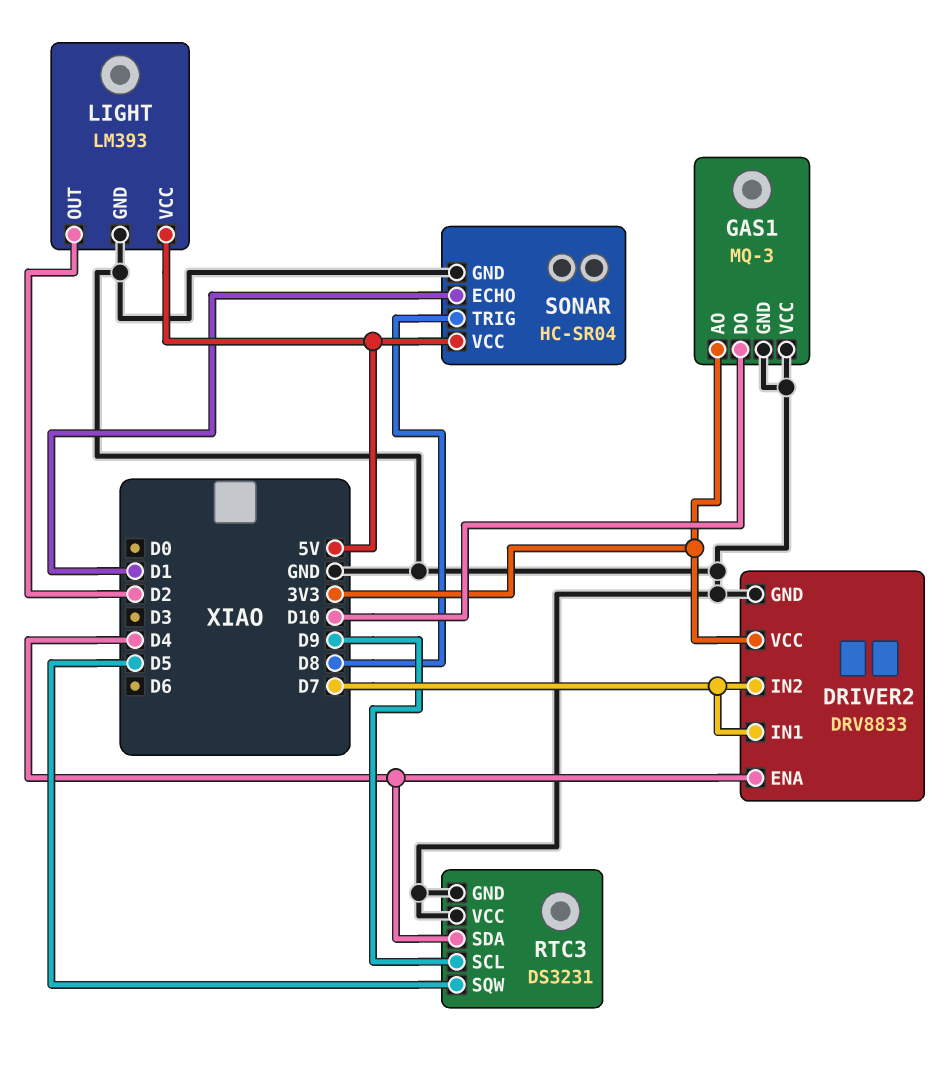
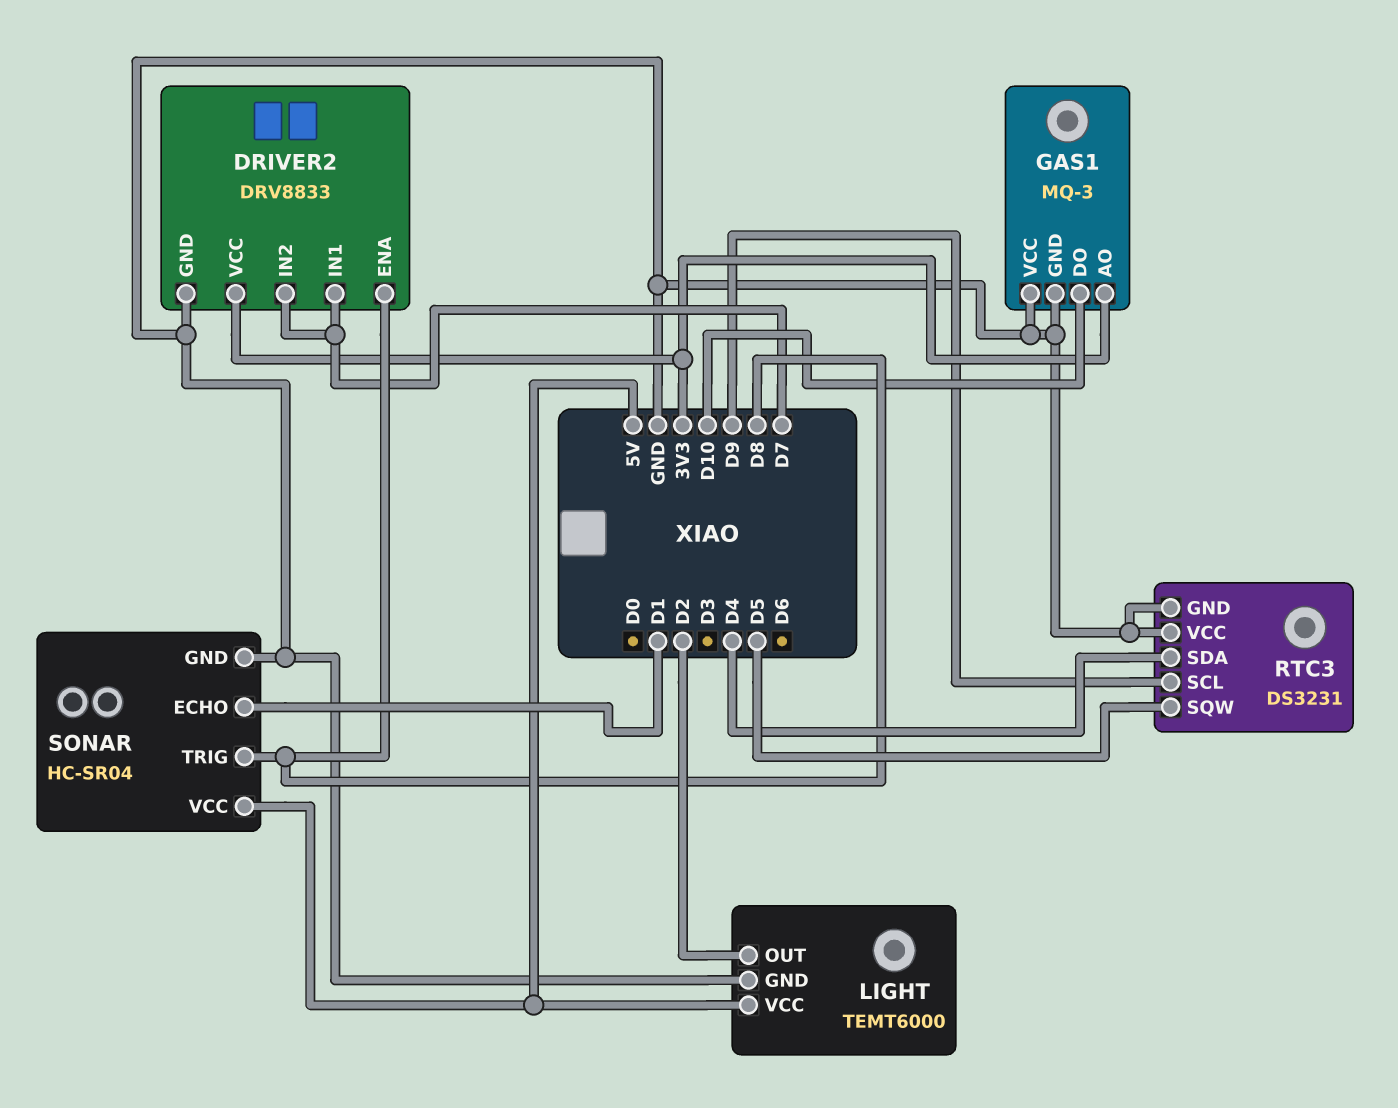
DRIVER2 pin ENA: D4 -> D8
LIGHT: LM393 -> TEMT6000

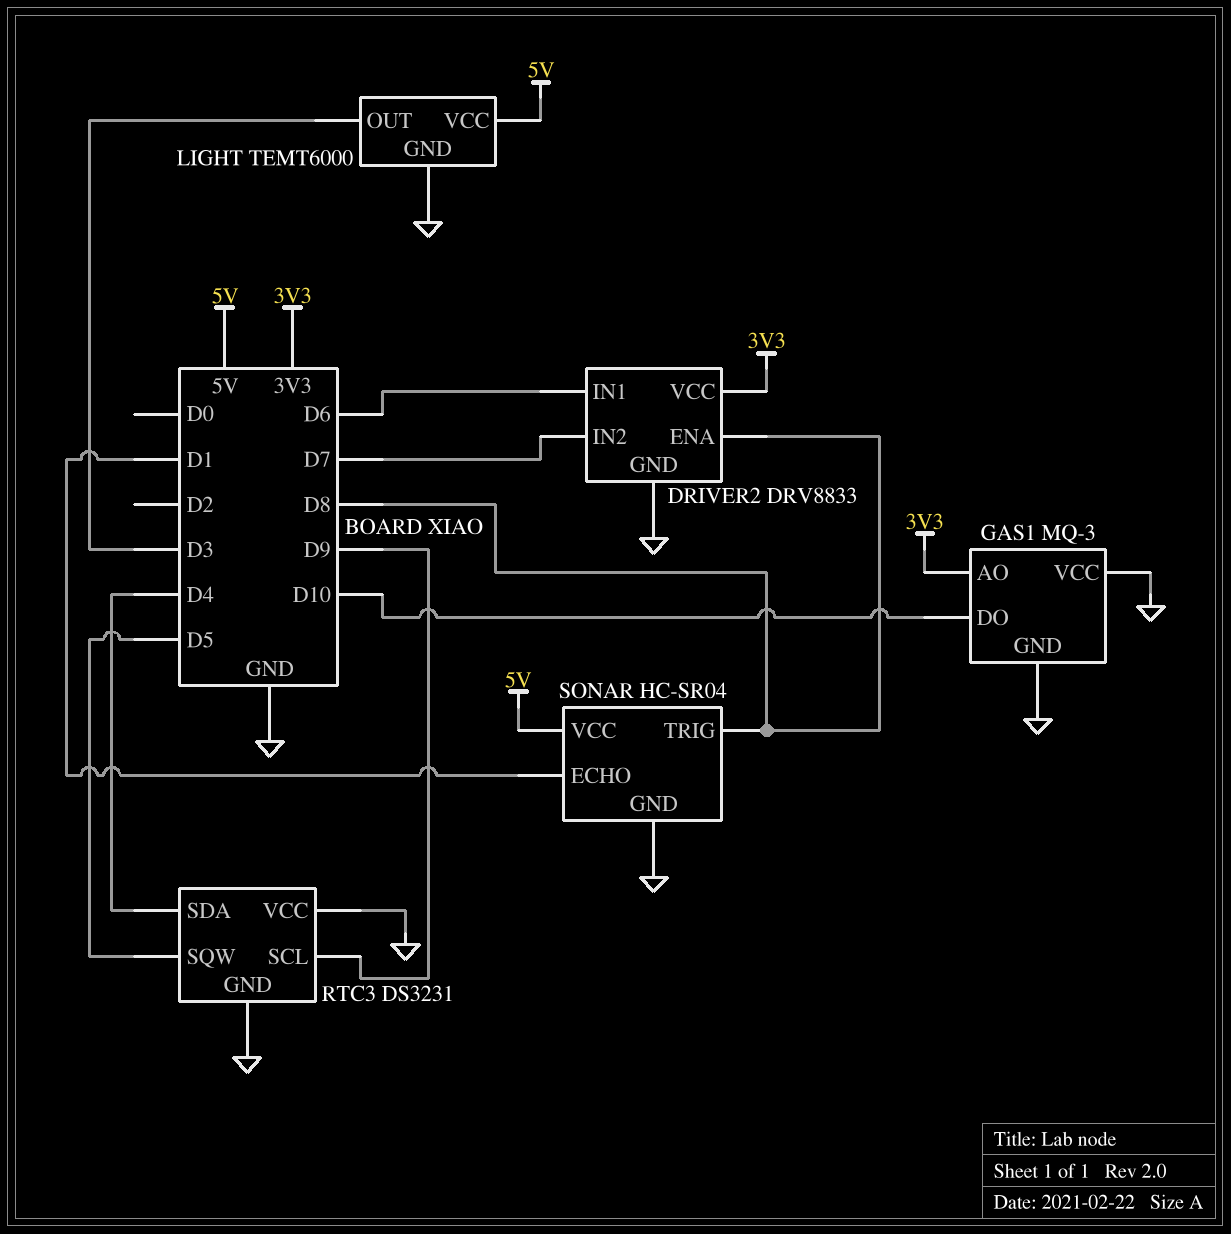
DRIVER2 pin IN1: D7 -> D6
LIGHT pin OUT: D2 -> D3

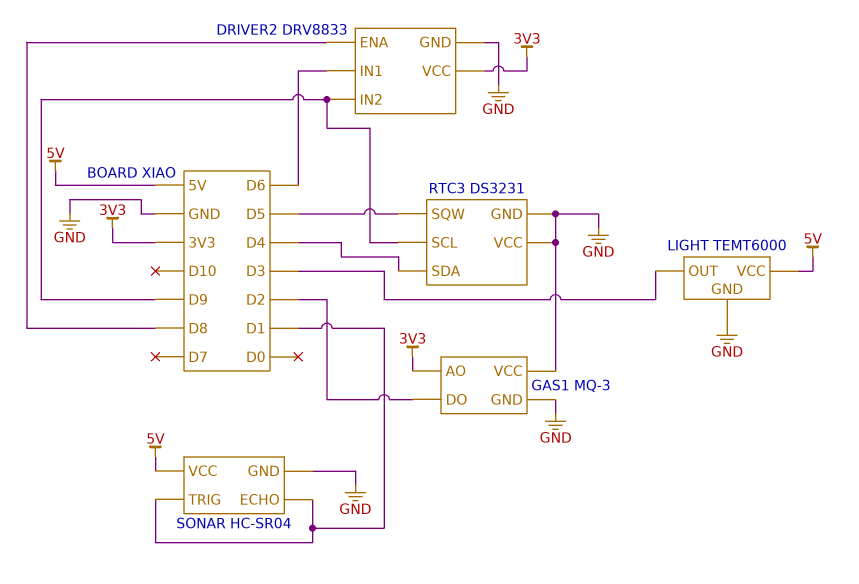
DRIVER2 pin IN2: D7 -> D9
GAS1 pin DO: D10 -> D2
SONAR pin TRIG: D8 -> D1

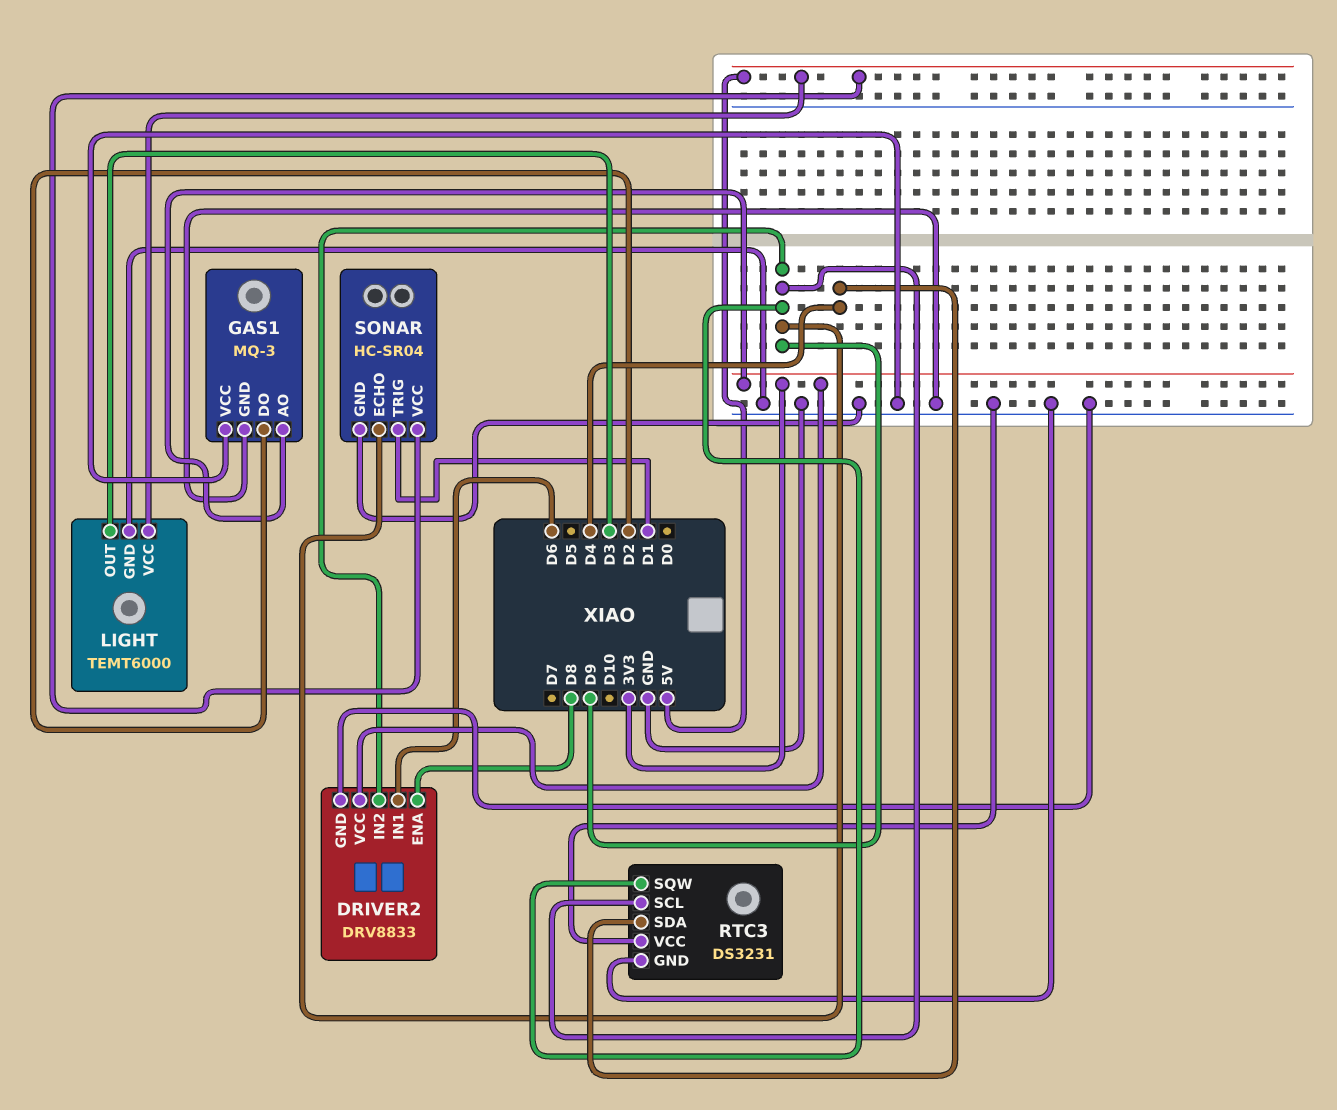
RTC3 pin SQW: D5 -> D9
SONAR pin ECHO: D1 -> D9

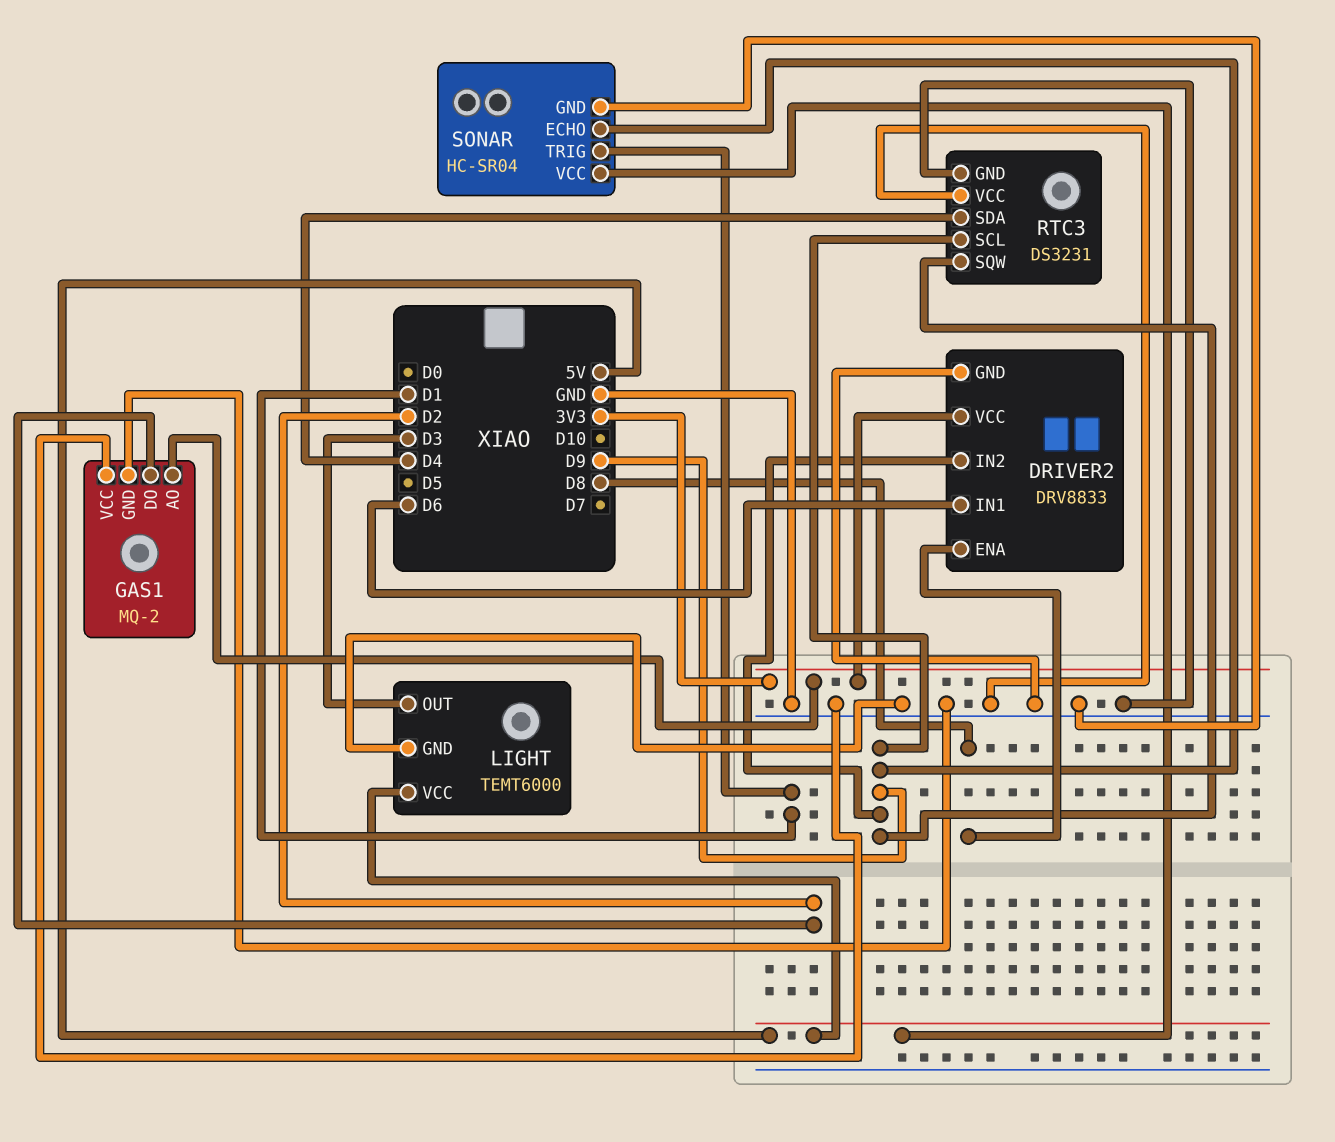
GAS1: MQ-3 -> MQ-2

